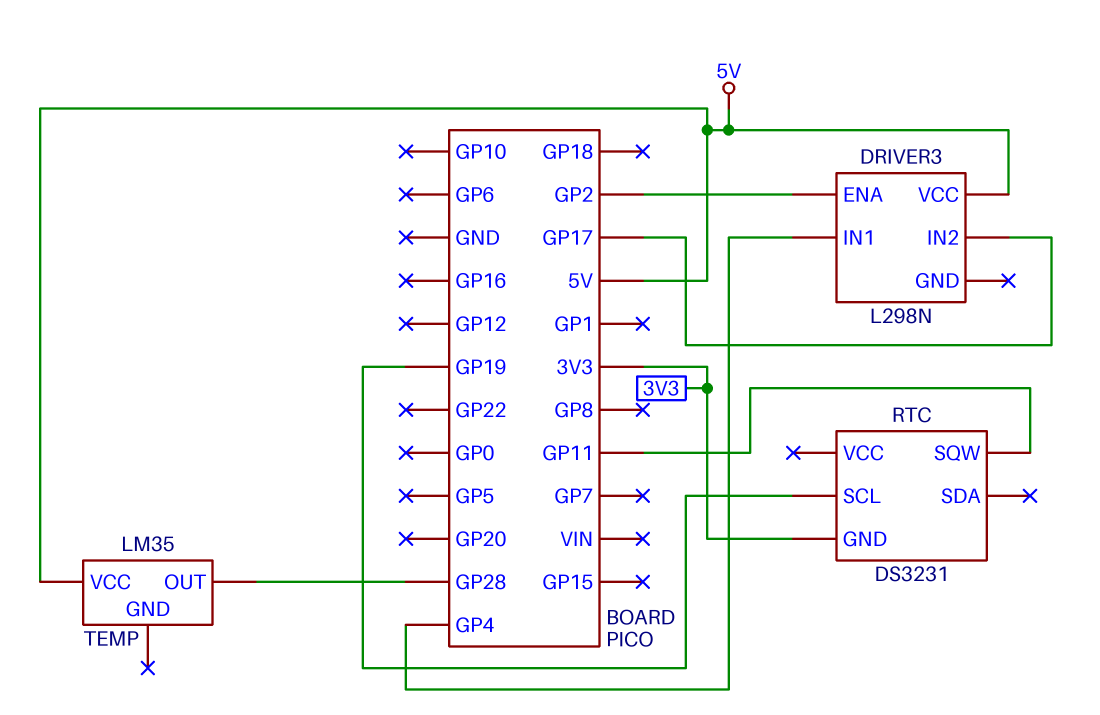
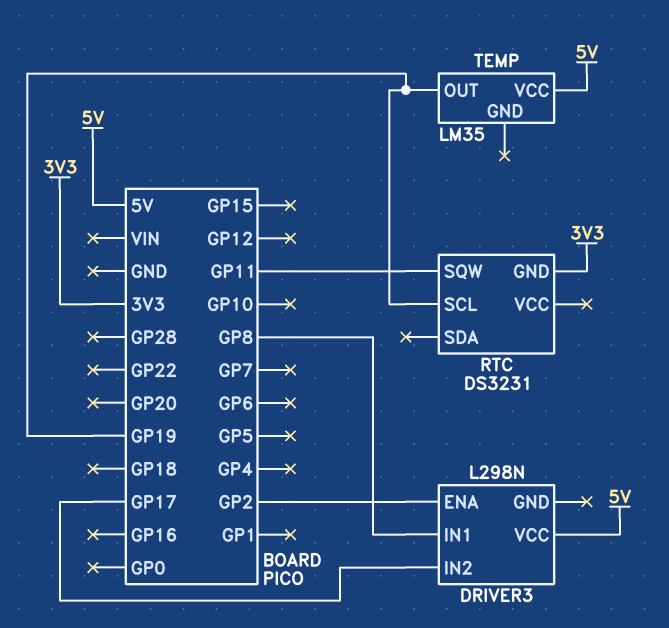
DRIVER3 pin IN1: GP4 -> GP8
TEMP pin OUT: GP28 -> GP19

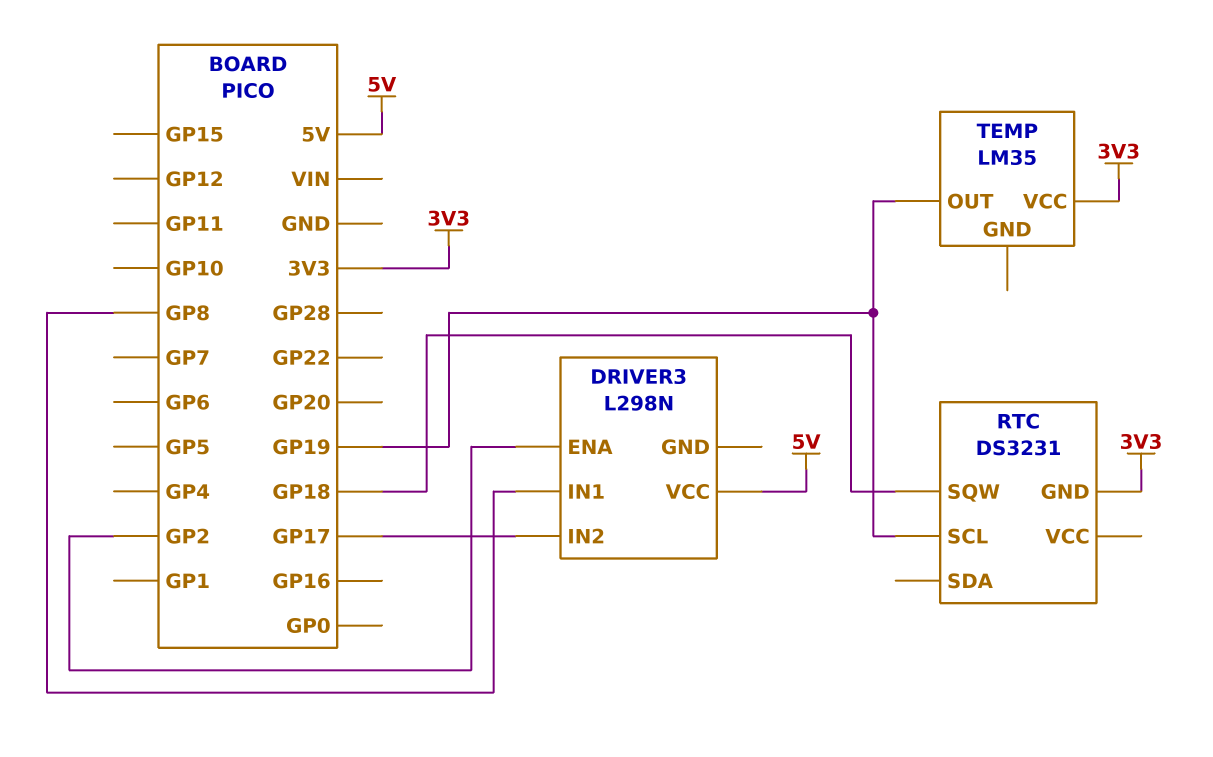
RTC pin SQW: GP11 -> GP18
TEMP pin VCC: 5V -> 3V3

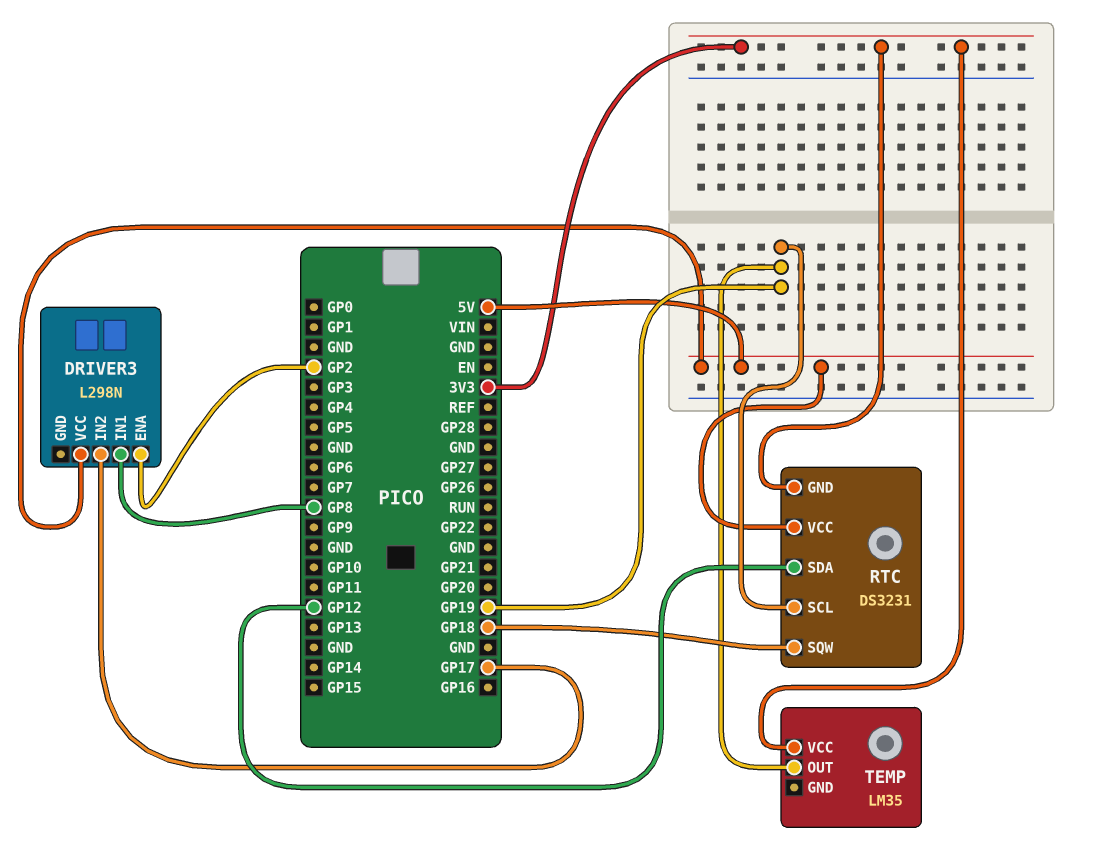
RTC pin SDA: none -> GP12
RTC pin VCC: none -> 5V

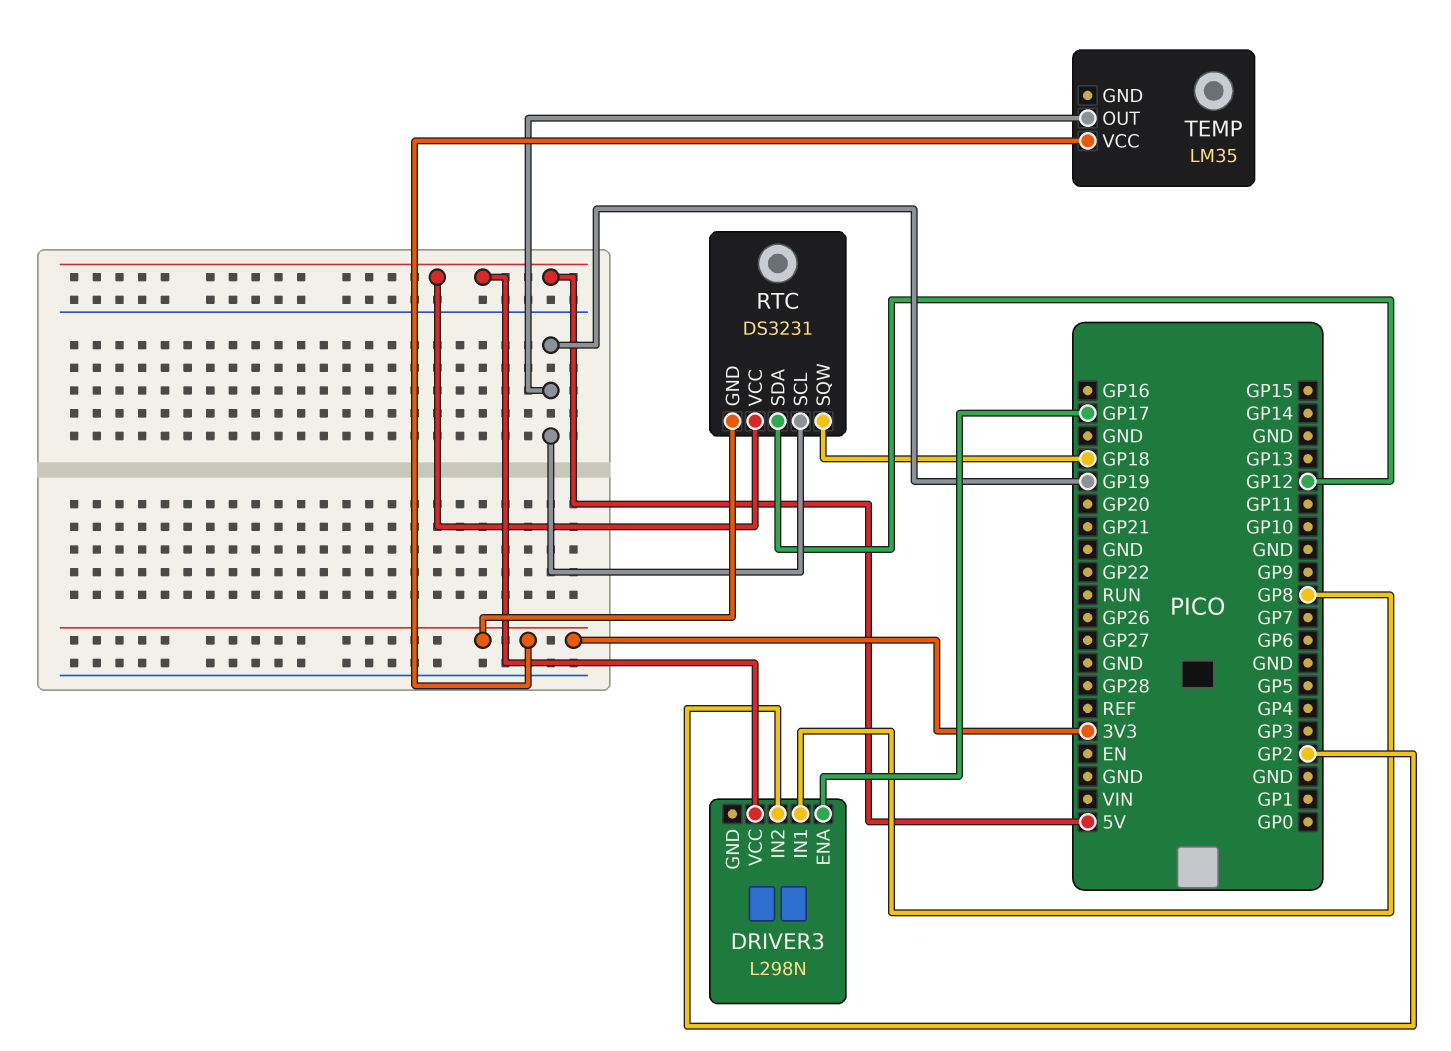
DRIVER3 pin ENA: GP2 -> GP17
DRIVER3 pin IN2: GP17 -> GP2

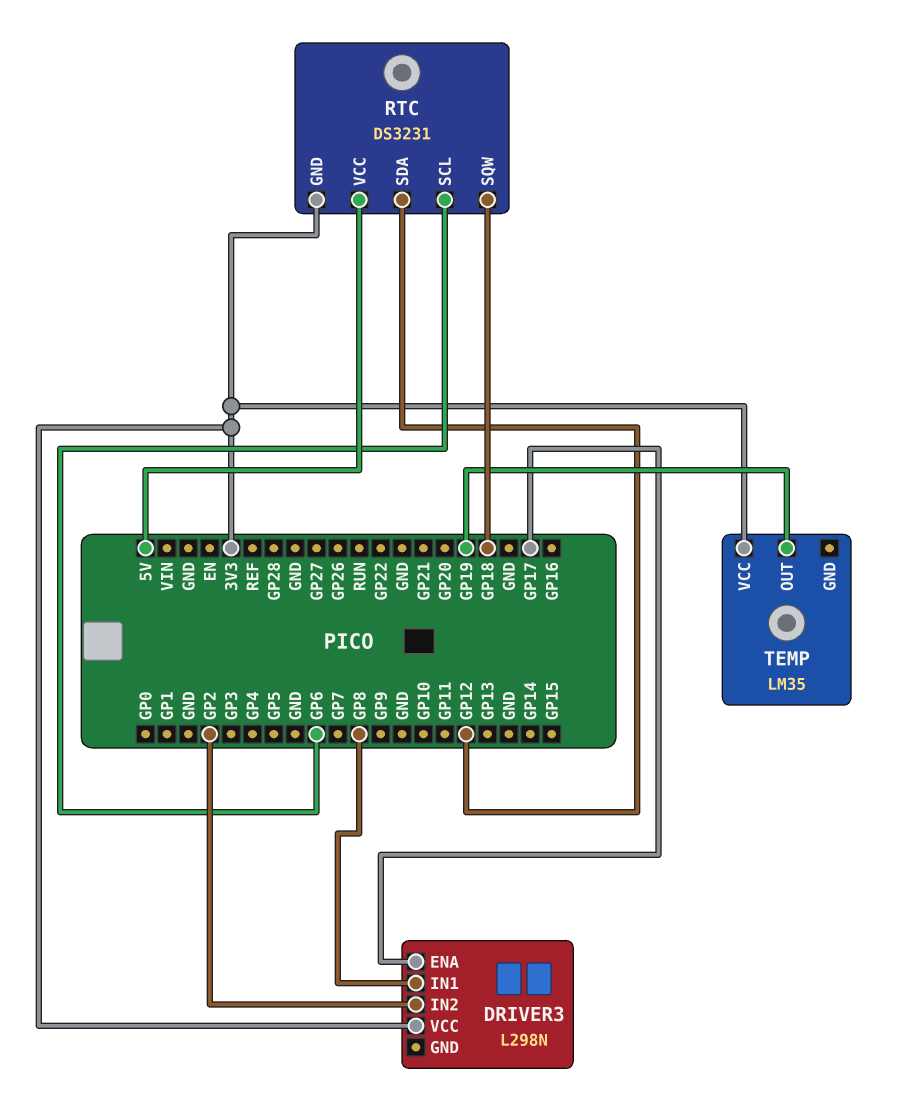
DRIVER3 pin VCC: 5V -> 3V3
RTC pin SCL: GP19 -> GP6

